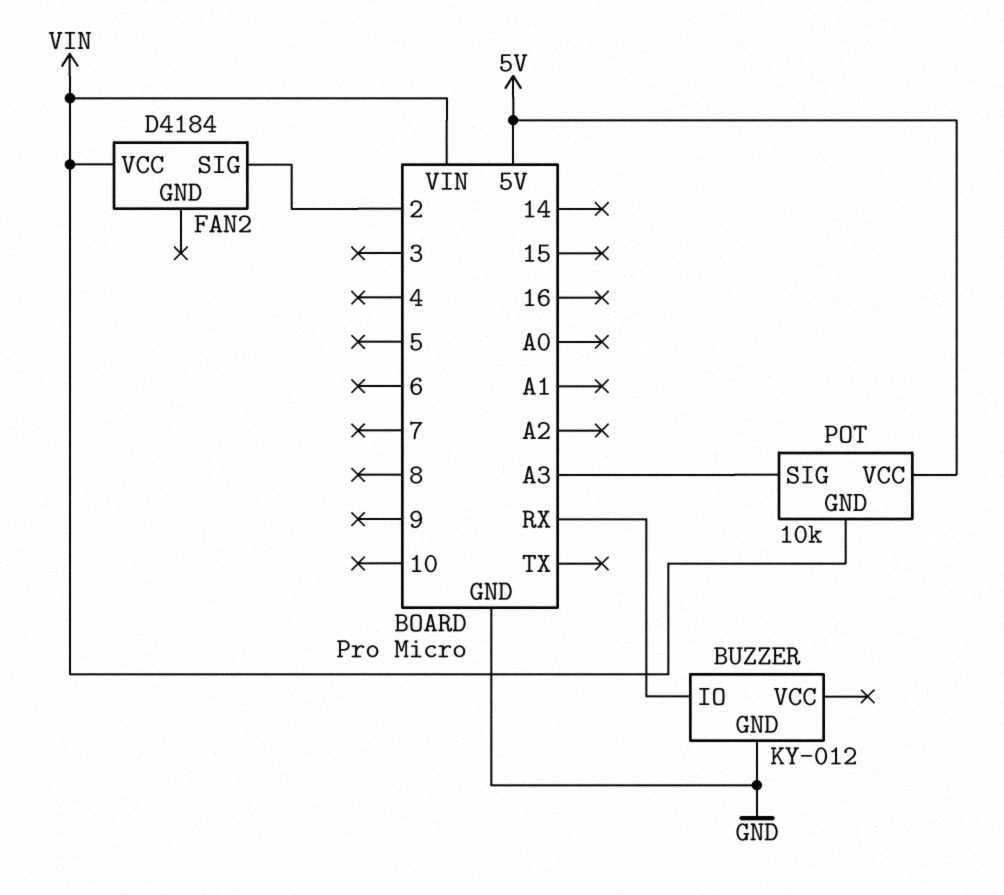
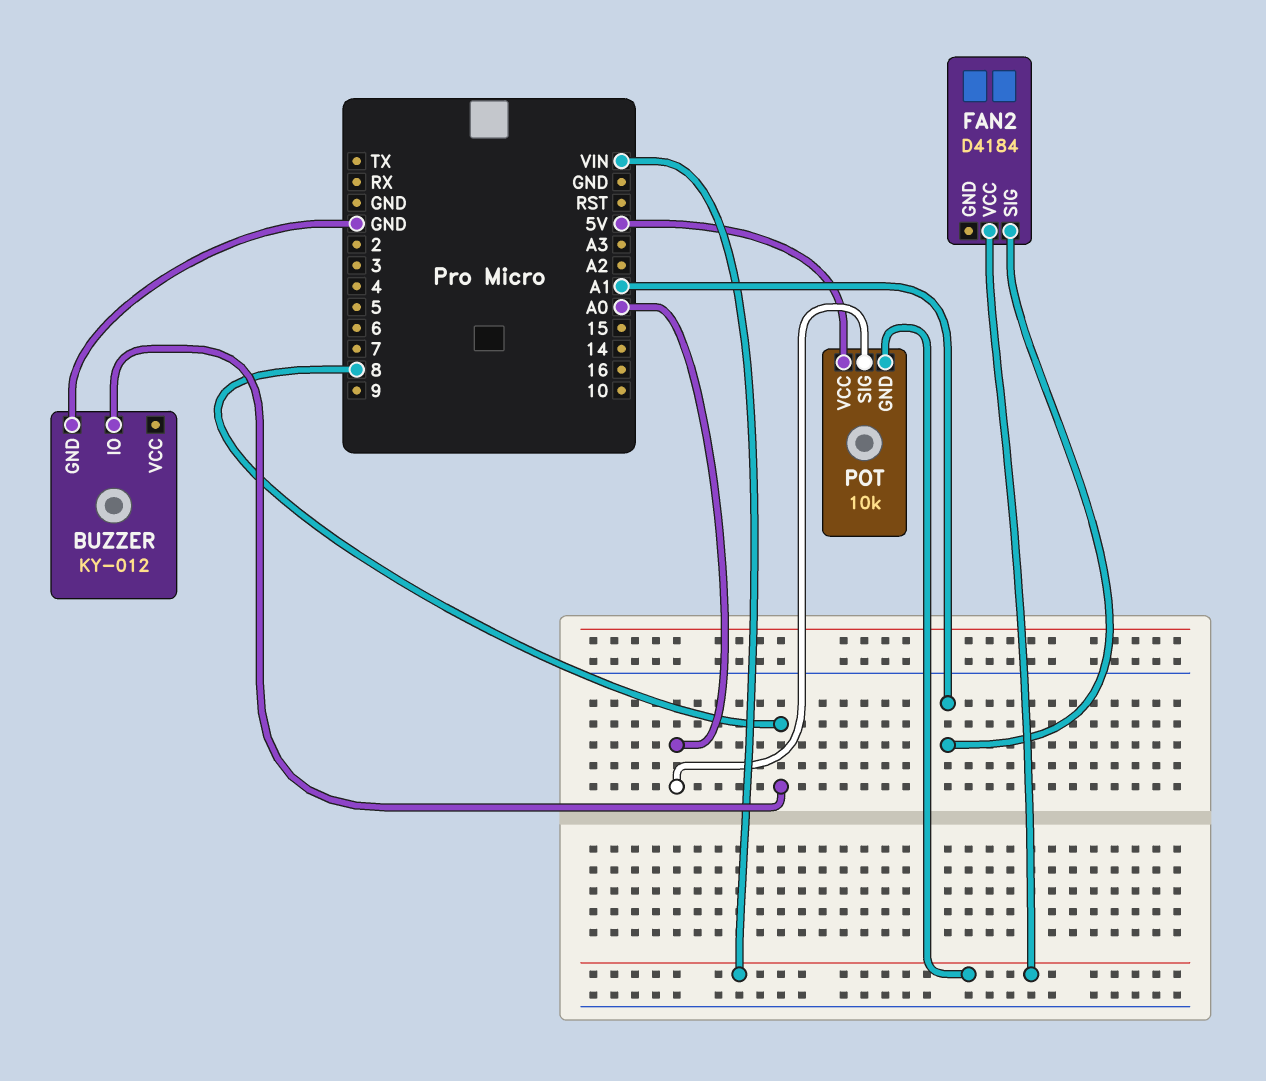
BUZZER pin IO: RX -> 8
FAN2 pin SIG: 2 -> A1
POT pin SIG: A3 -> A0

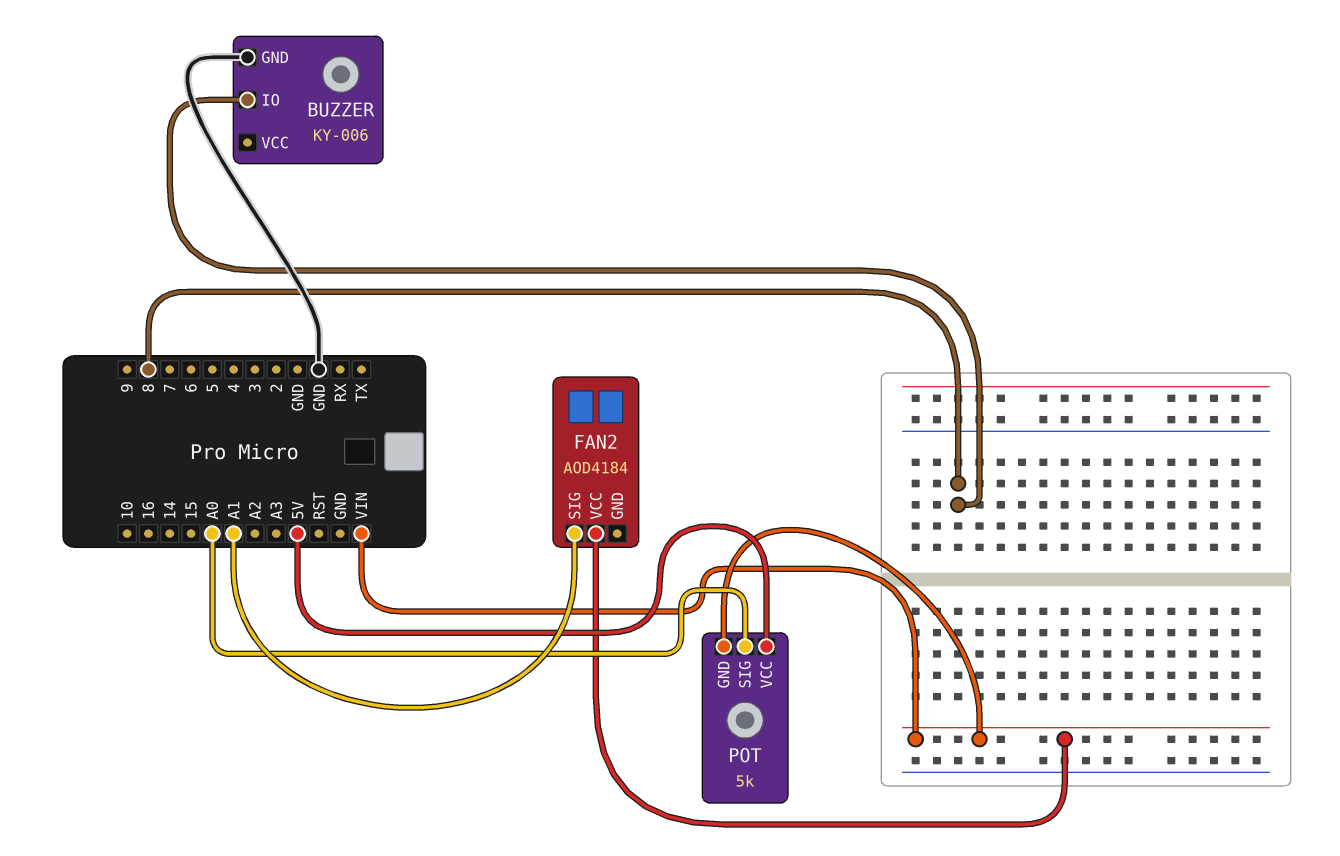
BUZZER: KY-012 -> KY-006
FAN2: D4184 -> AOD4184
POT: 10k -> 5k

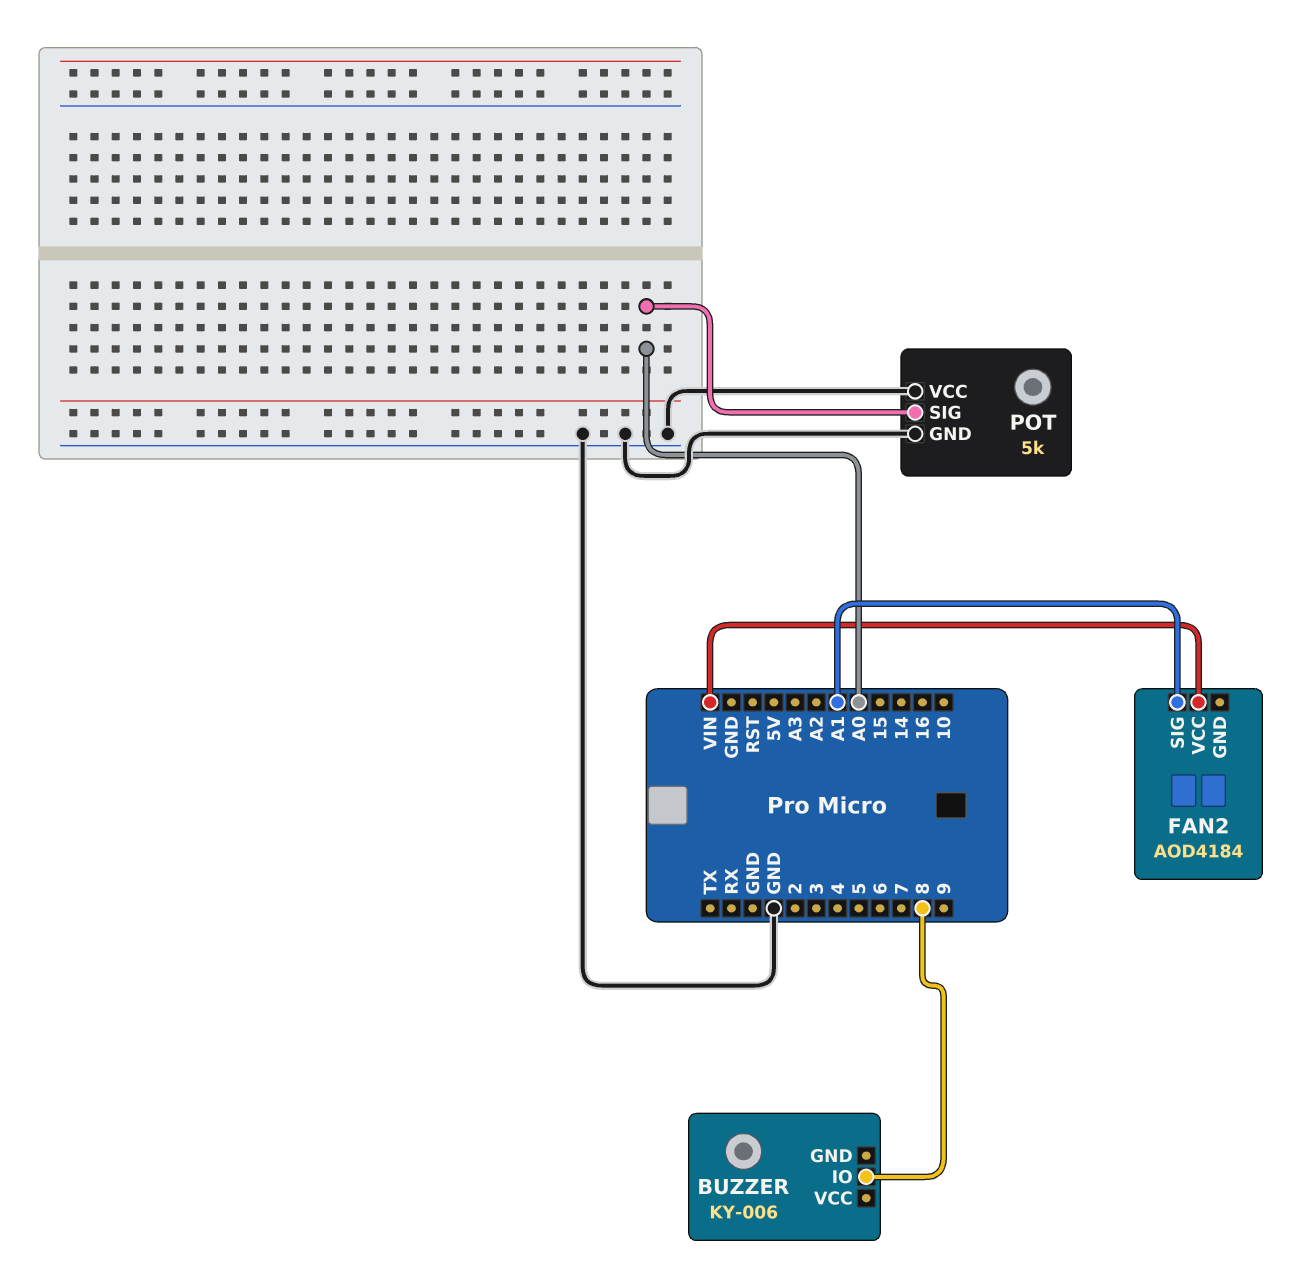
BUZZER pin GND: GND -> none
POT pin GND: VIN -> GND
POT pin VCC: 5V -> GND

